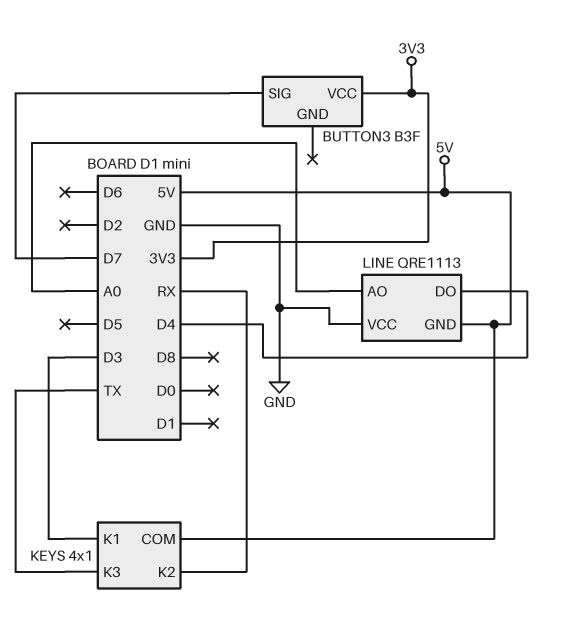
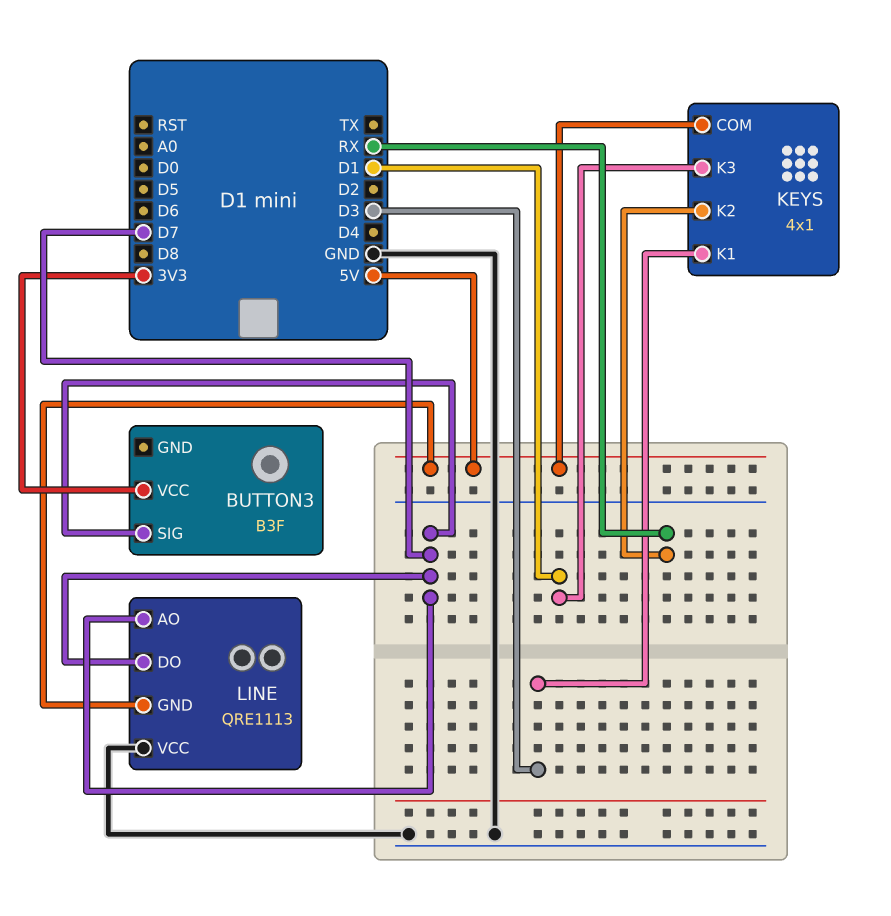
KEYS pin K3: TX -> D1
LINE pin AO: A0 -> D7
LINE pin DO: D4 -> D7

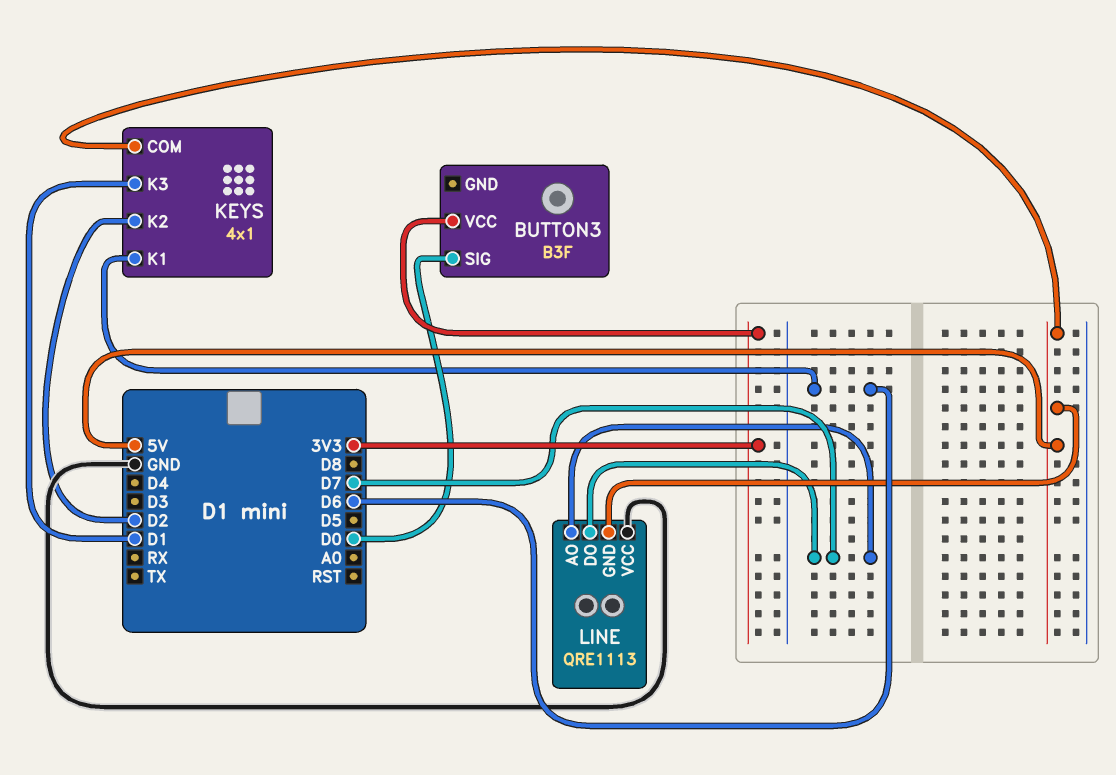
BUTTON3 pin SIG: D7 -> D0
KEYS pin K1: D3 -> D6
KEYS pin K2: RX -> D2

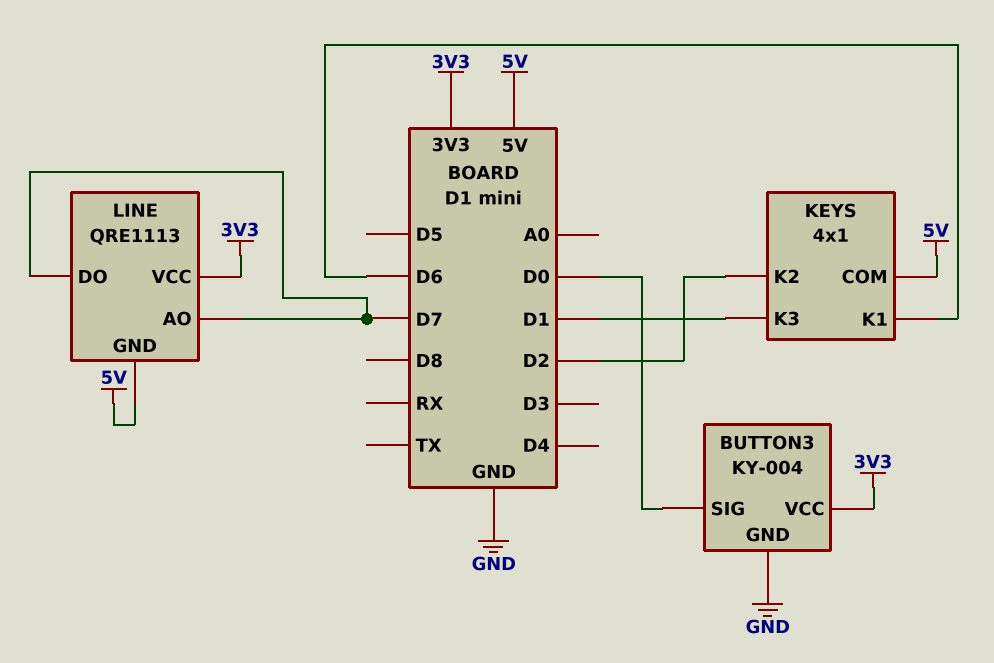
BUTTON3: B3F -> KY-004
BUTTON3 pin GND: none -> GND
LINE pin VCC: GND -> 3V3

